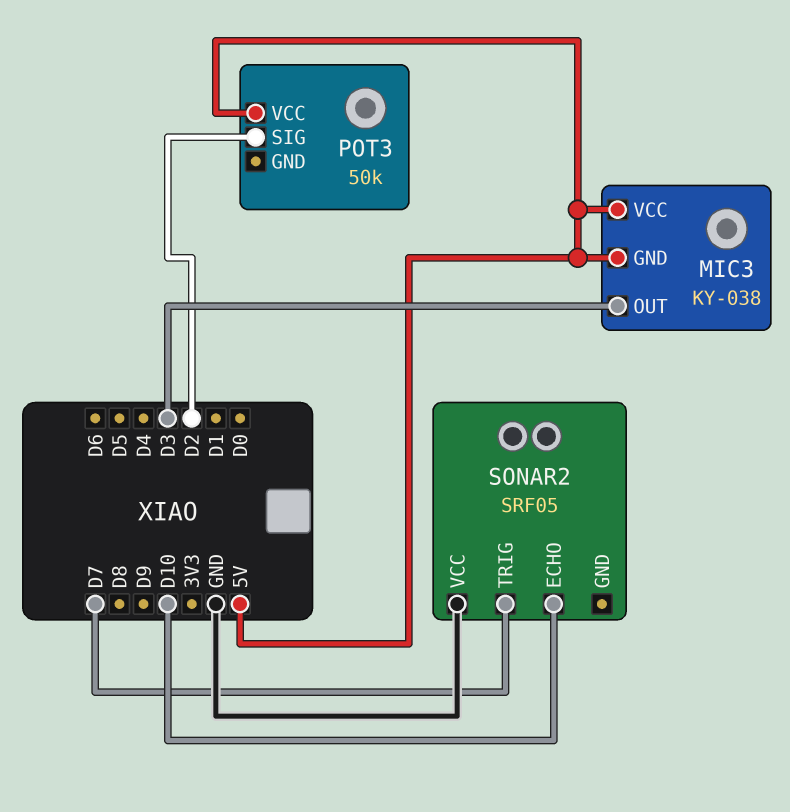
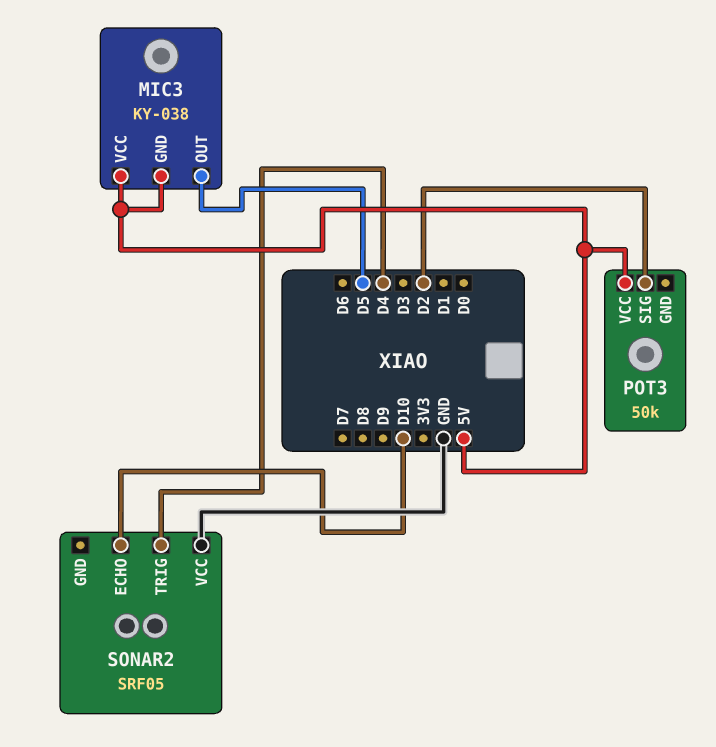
MIC3 pin OUT: D3 -> D5
SONAR2 pin TRIG: D7 -> D4

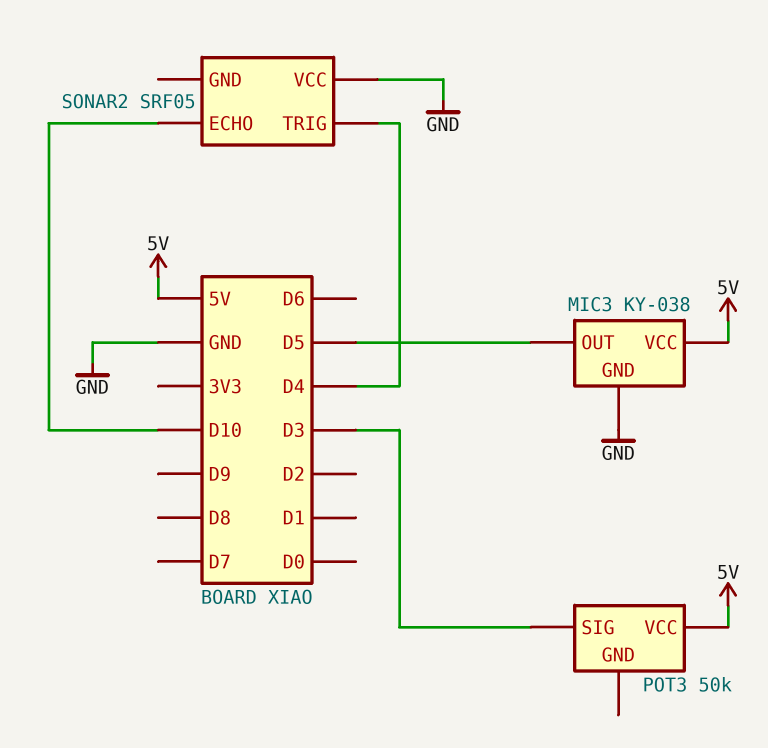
MIC3 pin GND: 5V -> GND
POT3 pin SIG: D2 -> D3

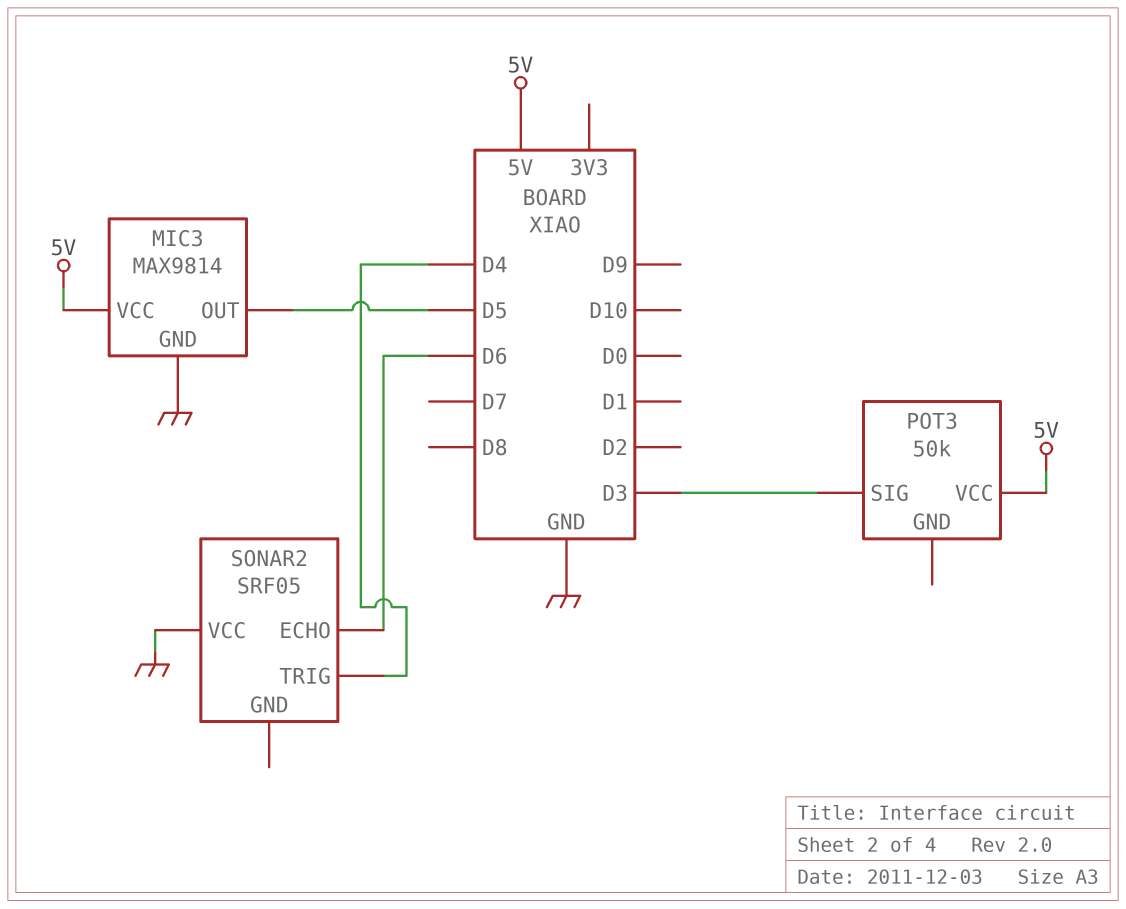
MIC3: KY-038 -> MAX9814
SONAR2 pin ECHO: D10 -> D6

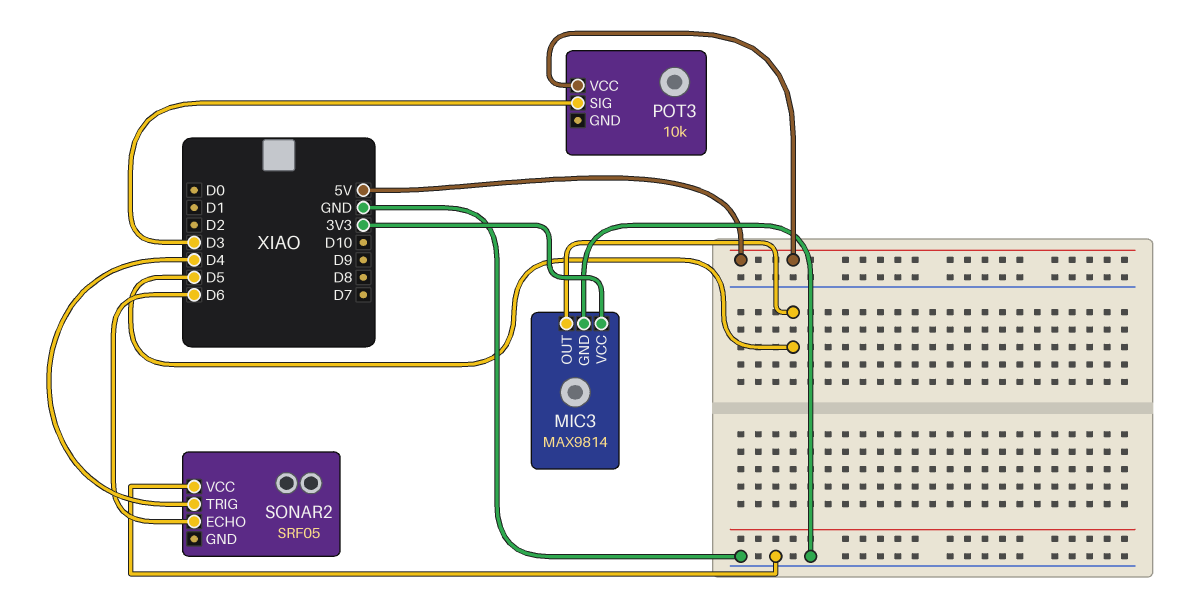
MIC3 pin VCC: 5V -> 3V3
POT3: 50k -> 10k

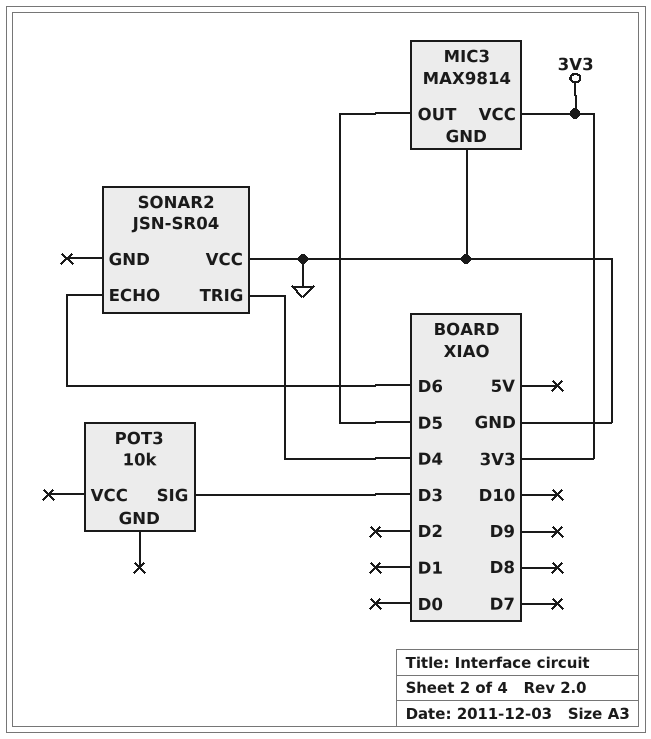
POT3 pin VCC: 5V -> none
SONAR2: SRF05 -> JSN-SR04

